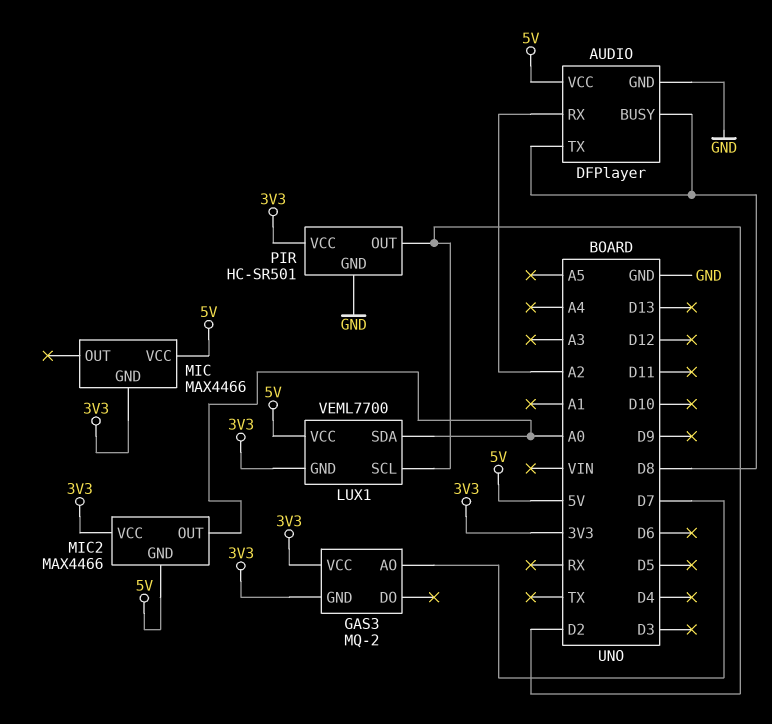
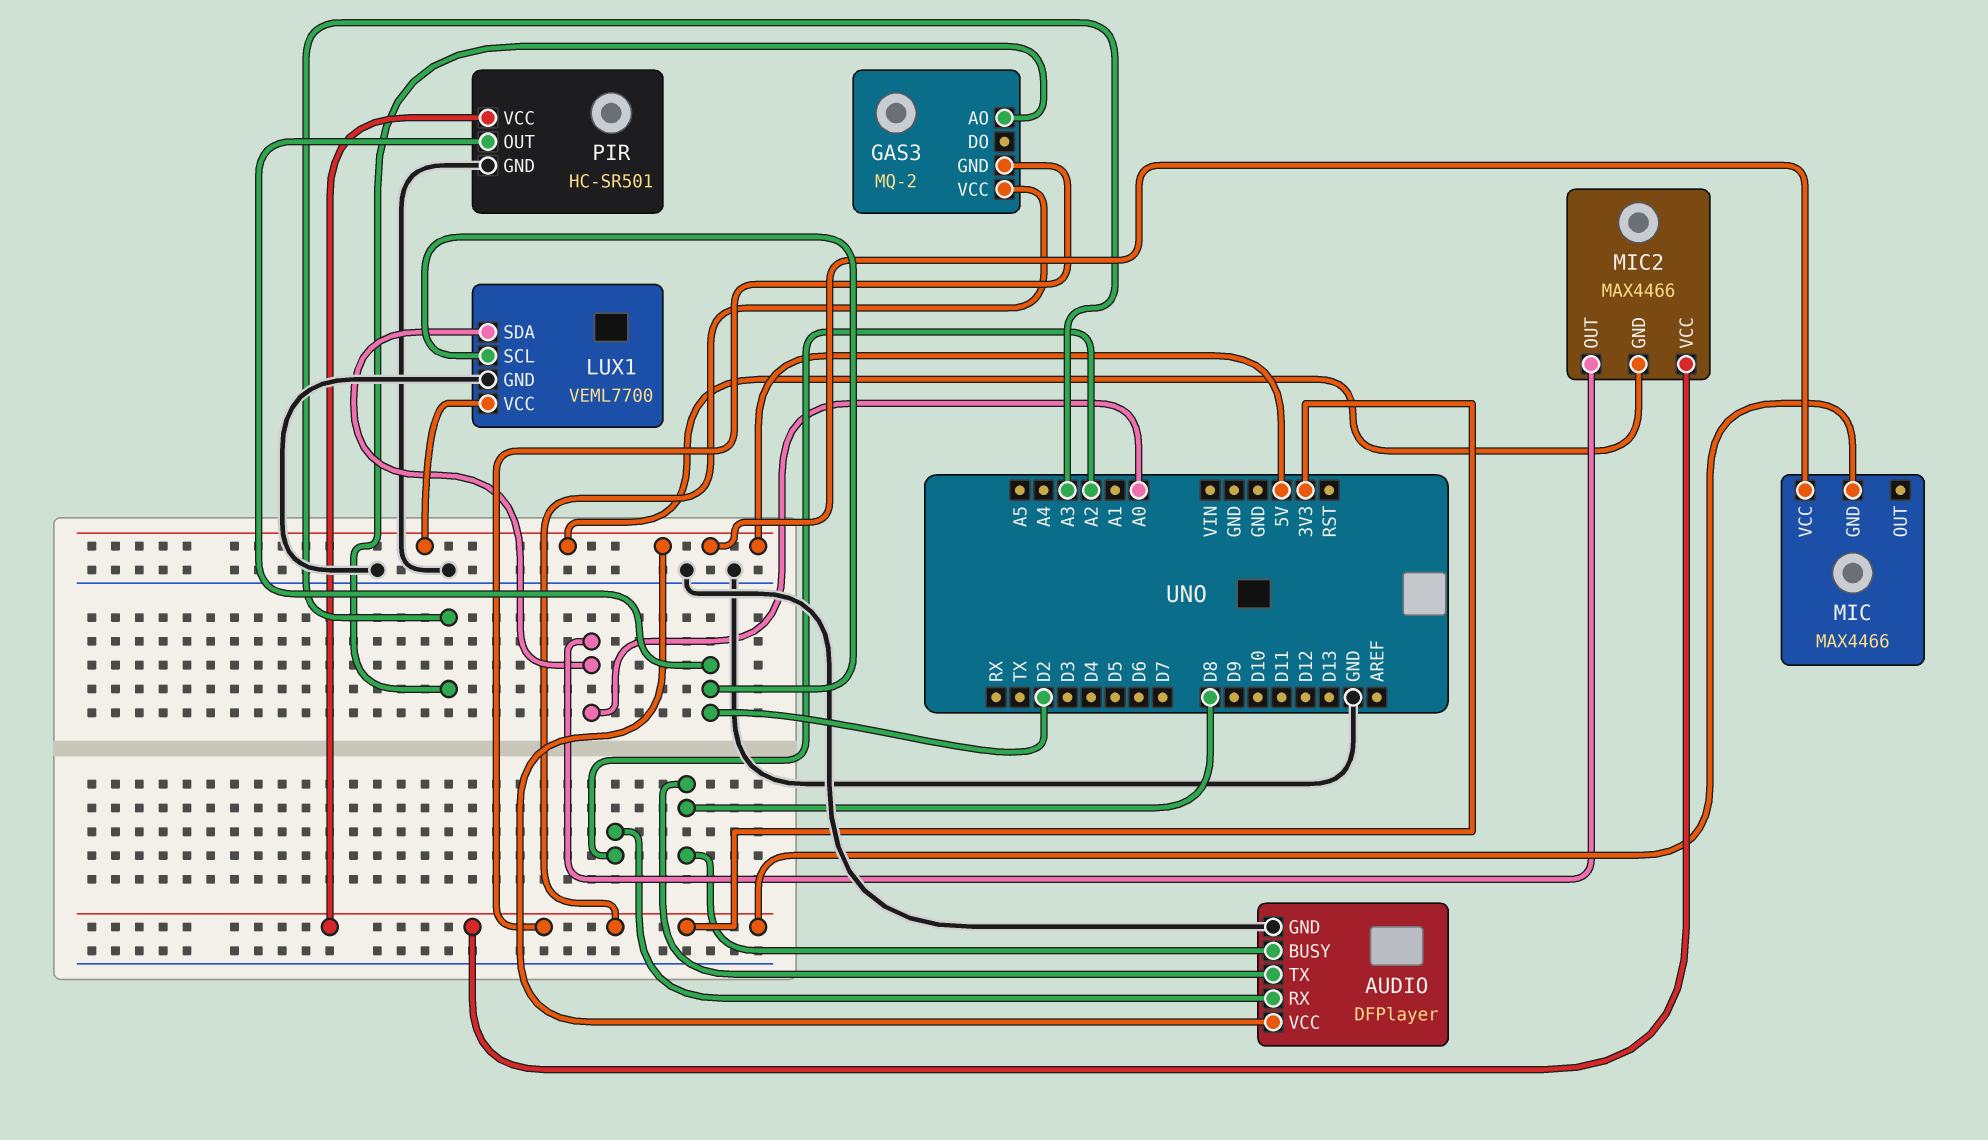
GAS3 pin AO: D7 -> A3
LUX1 pin GND: 3V3 -> GND

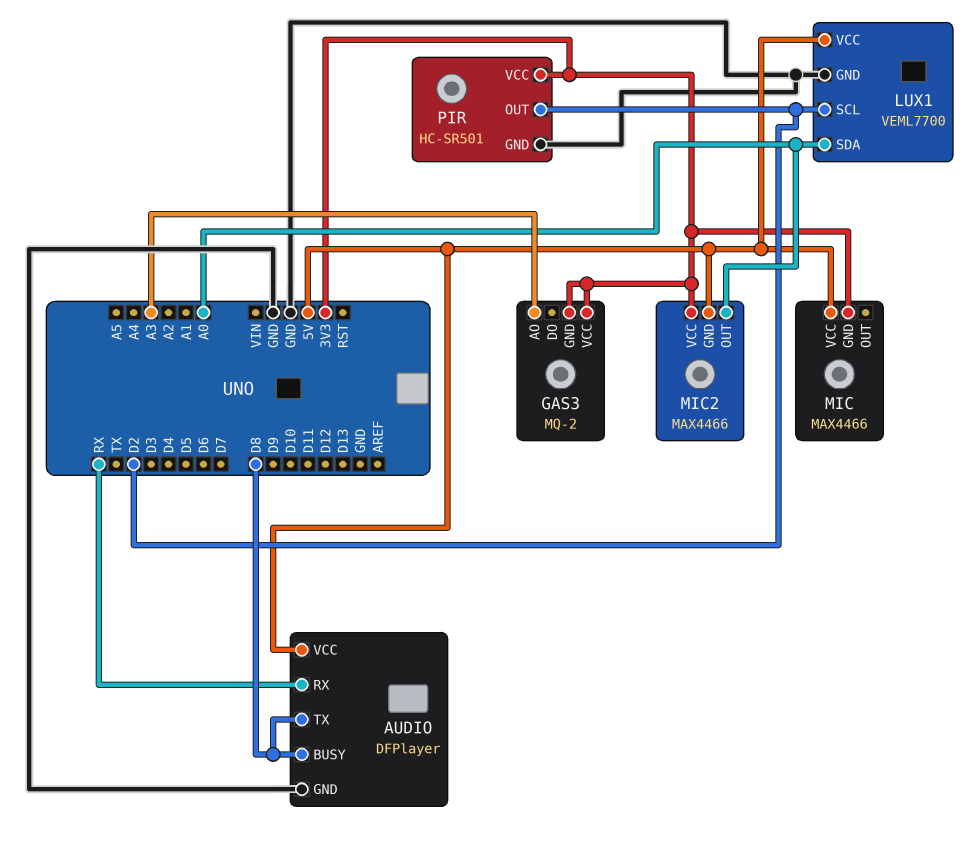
AUDIO pin RX: A2 -> RX

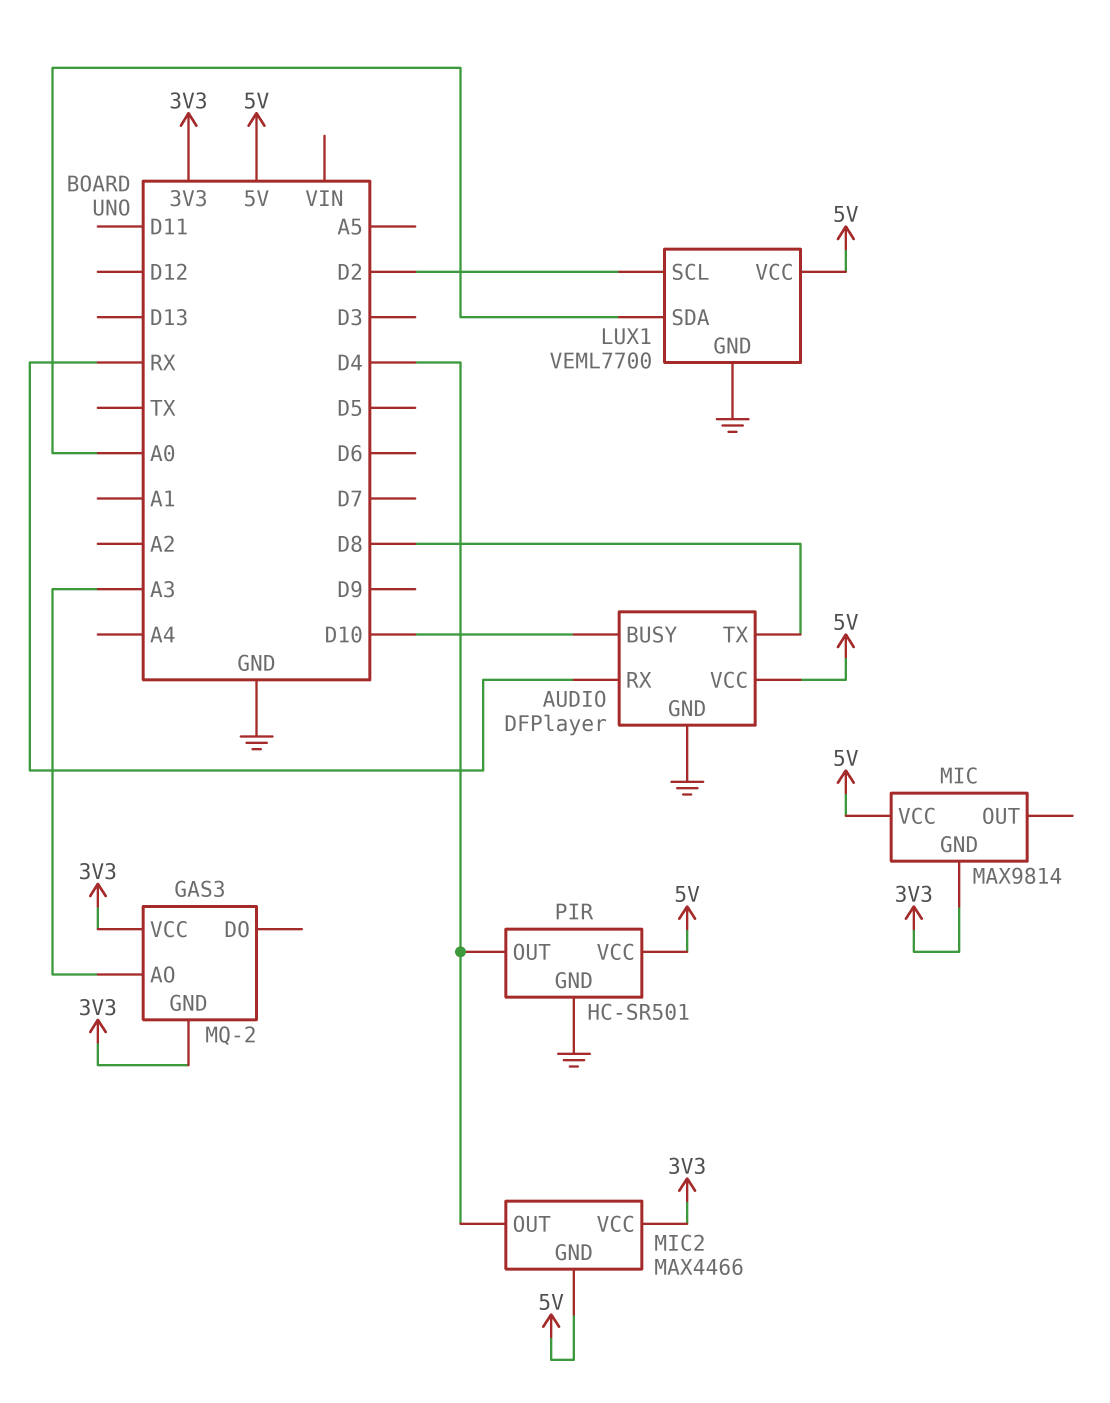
AUDIO pin BUSY: D8 -> D10
MIC: MAX4466 -> MAX9814
MIC2 pin OUT: A0 -> D4
PIR pin OUT: D2 -> D4
PIR pin VCC: 3V3 -> 5V

